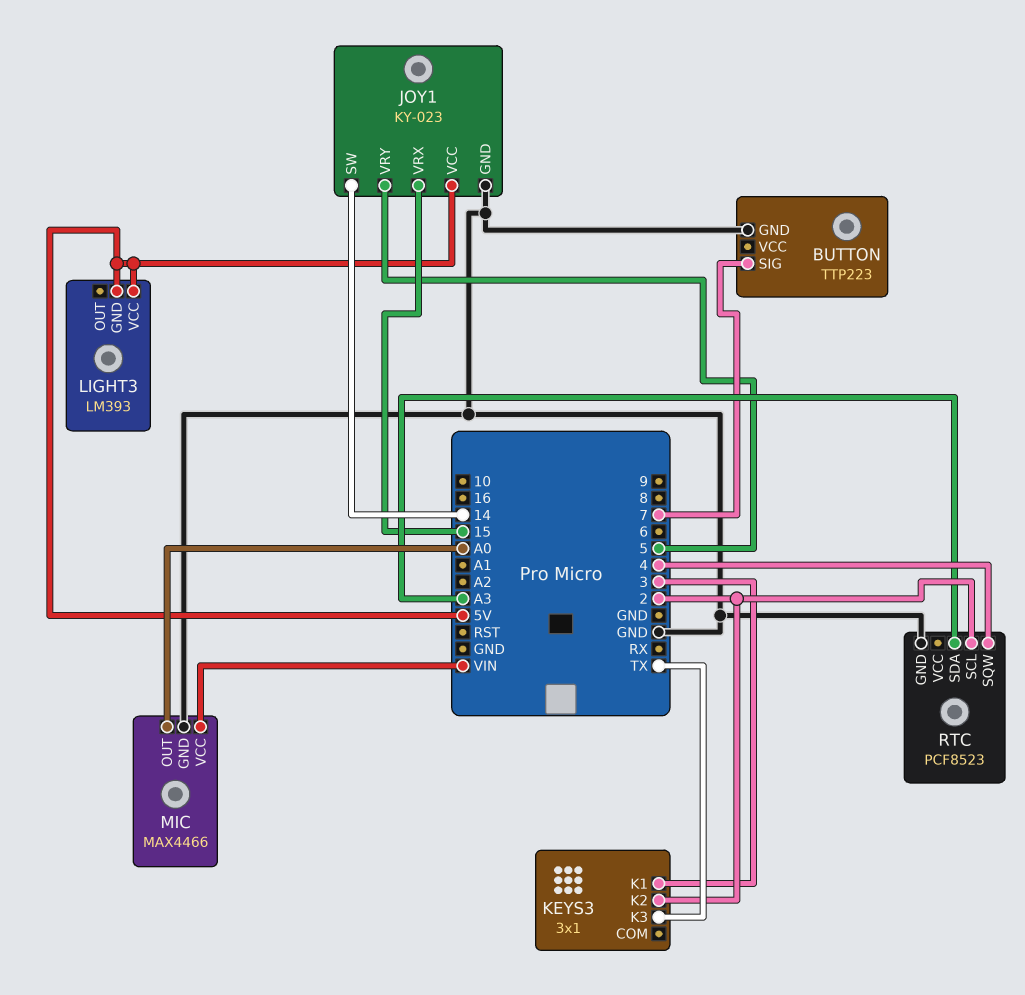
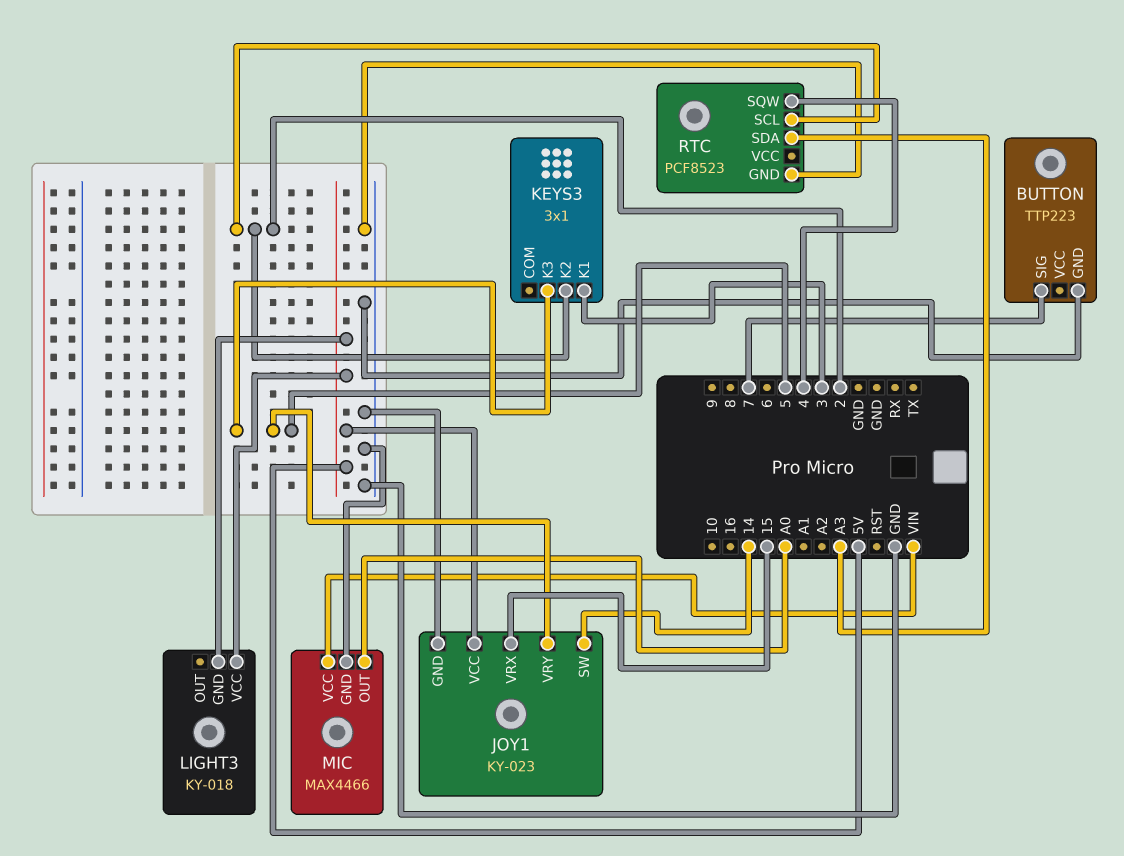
KEYS3 pin K3: TX -> 5
LIGHT3: LM393 -> KY-018

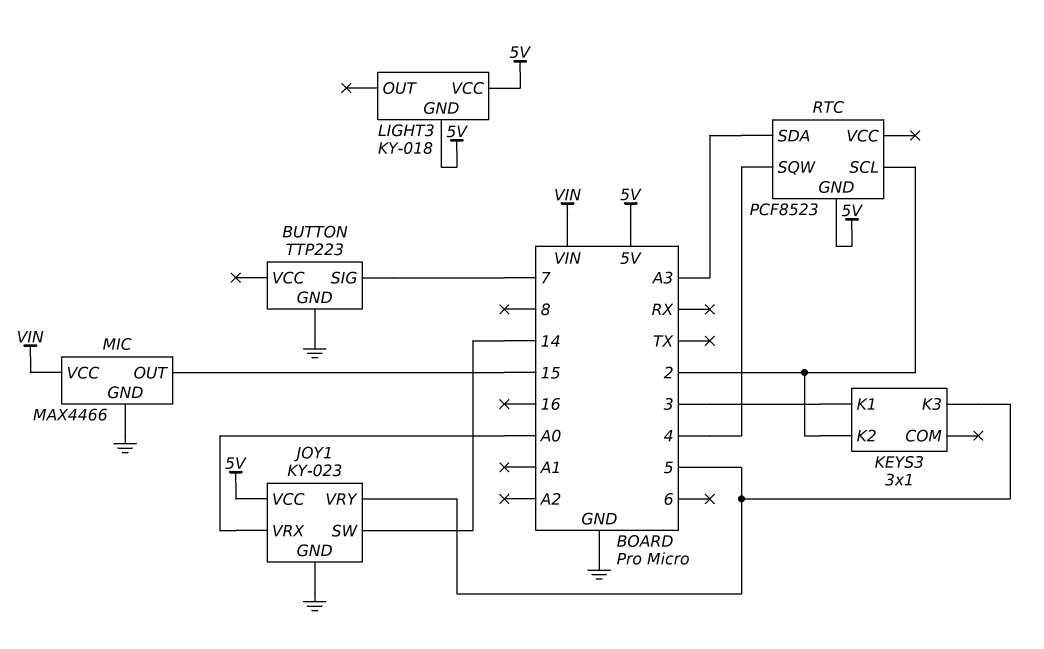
JOY1 pin VRX: 15 -> A0
MIC pin OUT: A0 -> 15
RTC pin GND: GND -> 5V

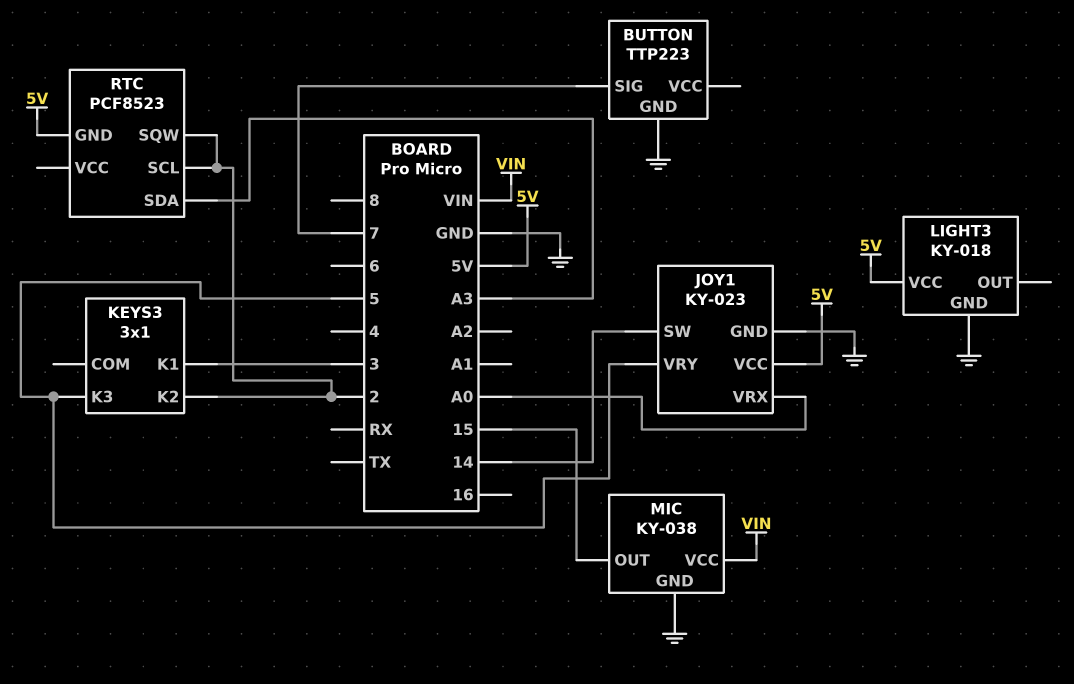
LIGHT3 pin GND: 5V -> GND
MIC: MAX4466 -> KY-038
RTC pin SQW: 4 -> 2

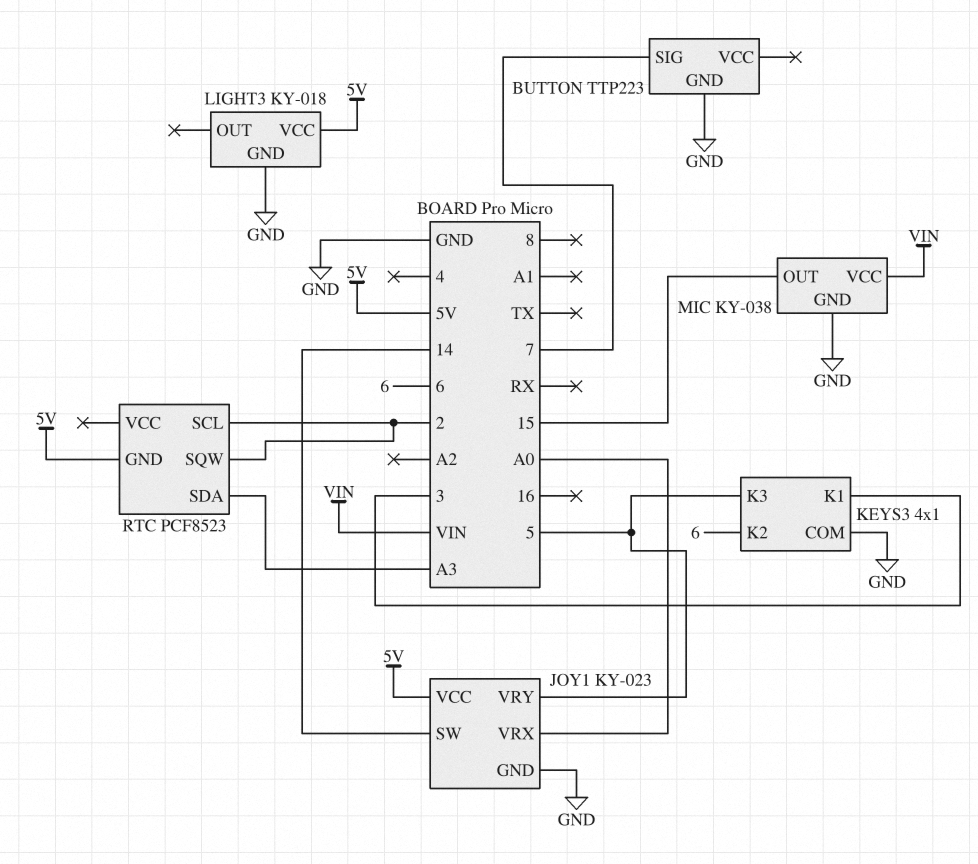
KEYS3: 3x1 -> 4x1
KEYS3 pin COM: none -> GND
KEYS3 pin K2: 2 -> 6

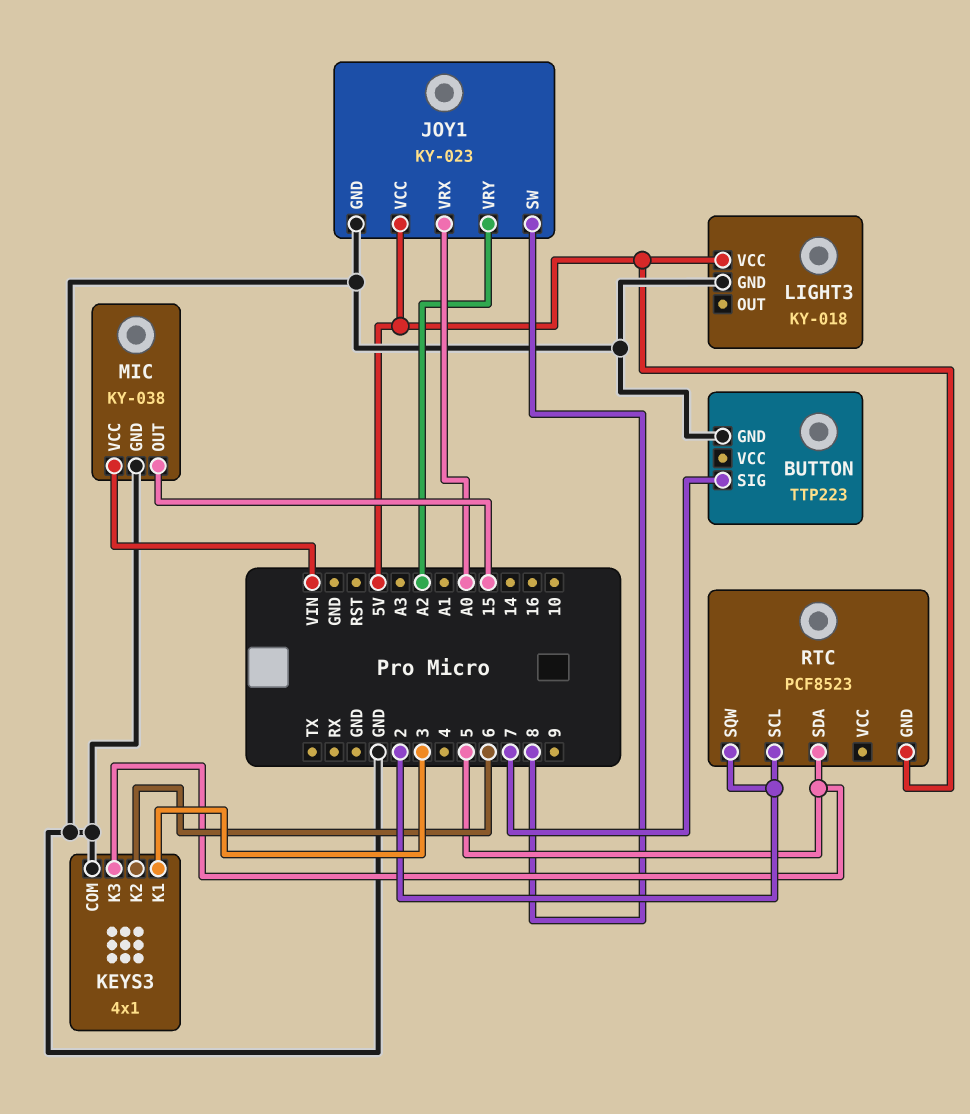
JOY1 pin SW: 14 -> 8
JOY1 pin VRY: 5 -> A2
RTC pin SDA: A3 -> 5

